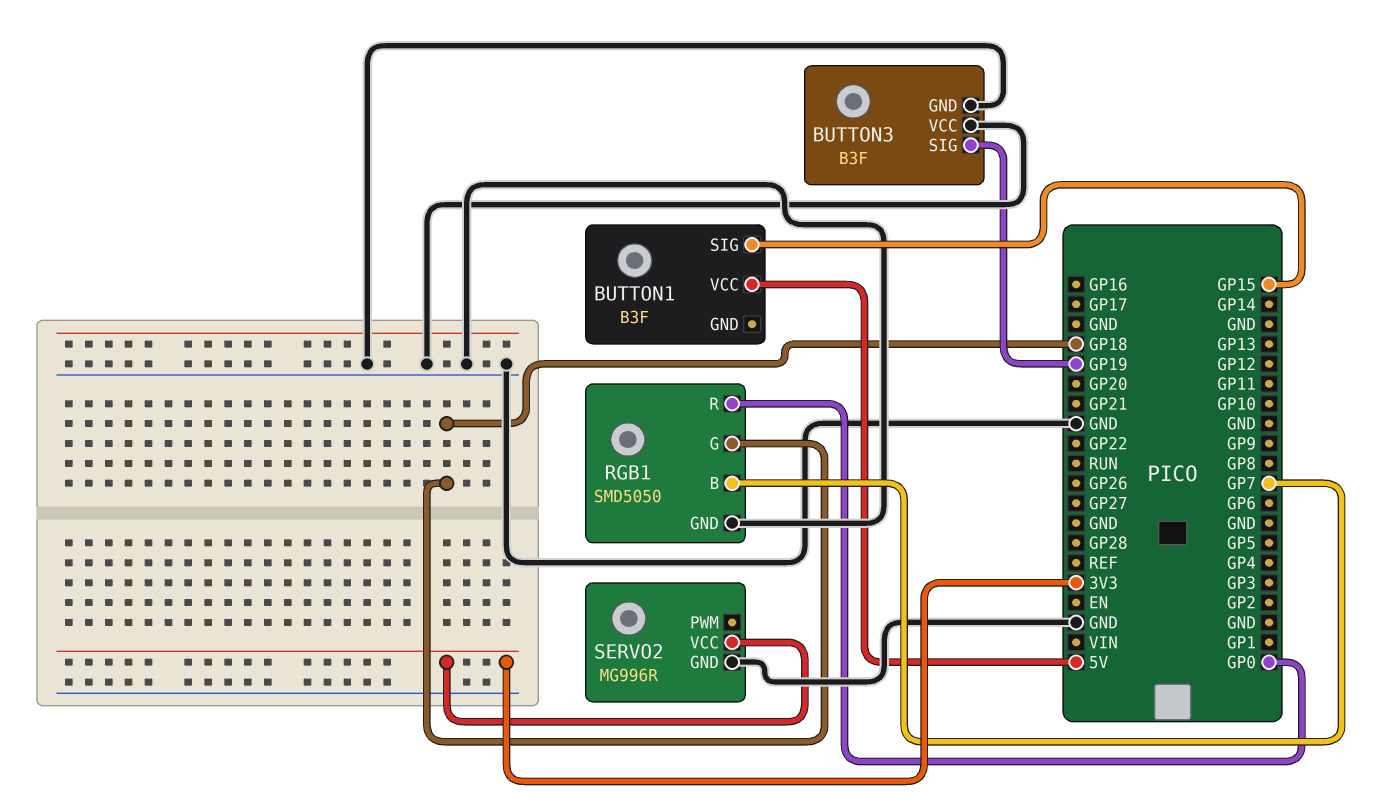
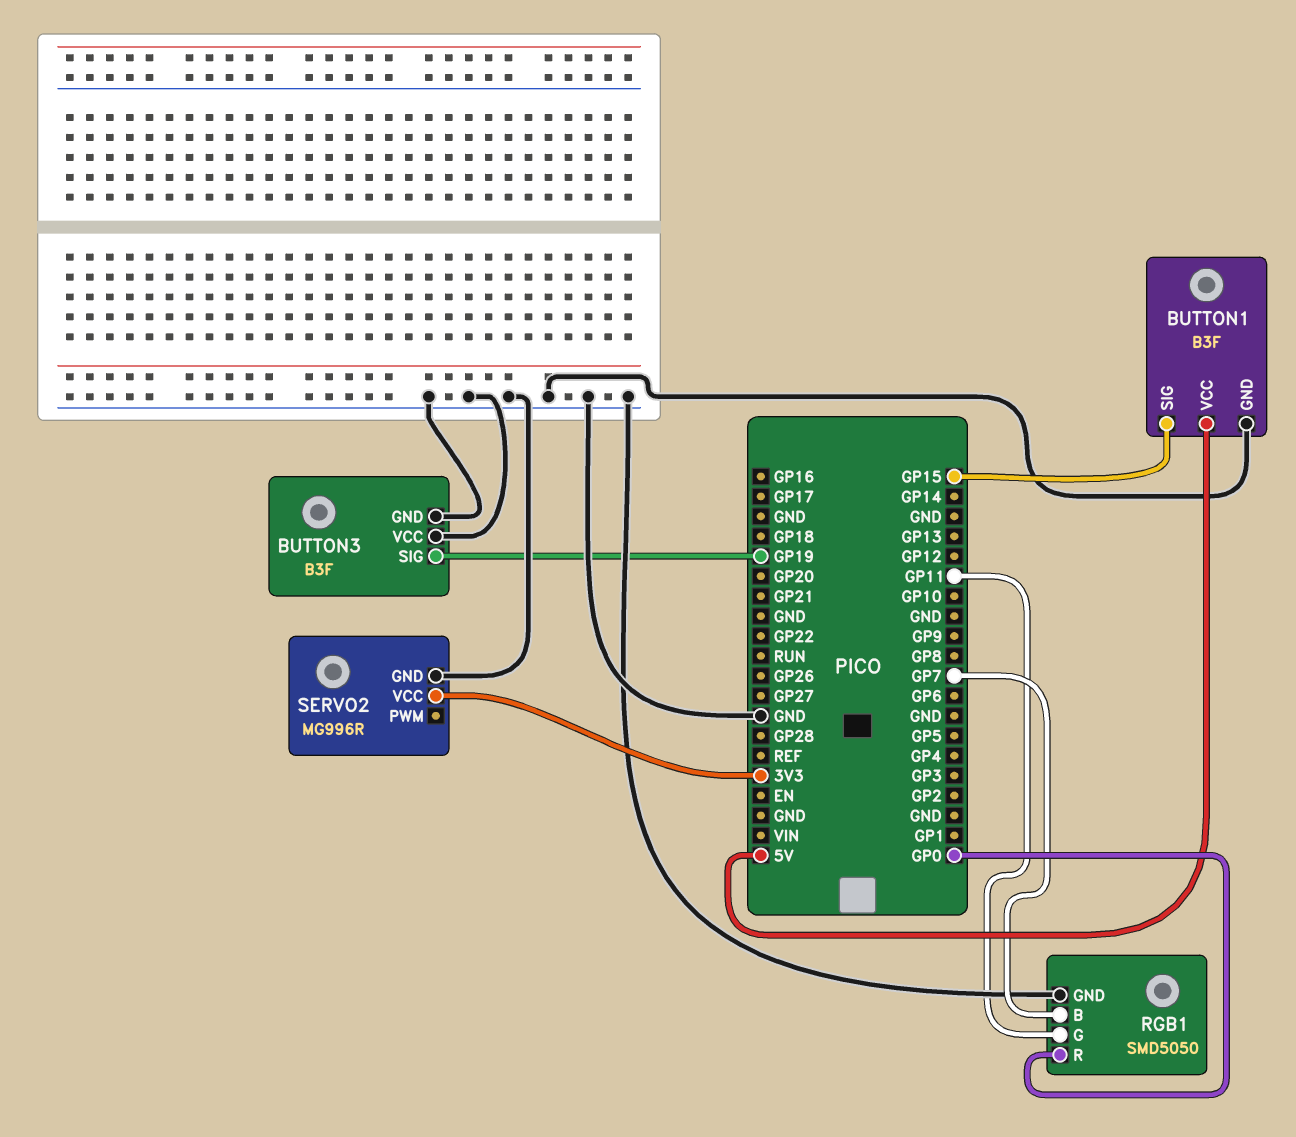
BUTTON1 pin GND: none -> GND
RGB1 pin G: GP18 -> GP11

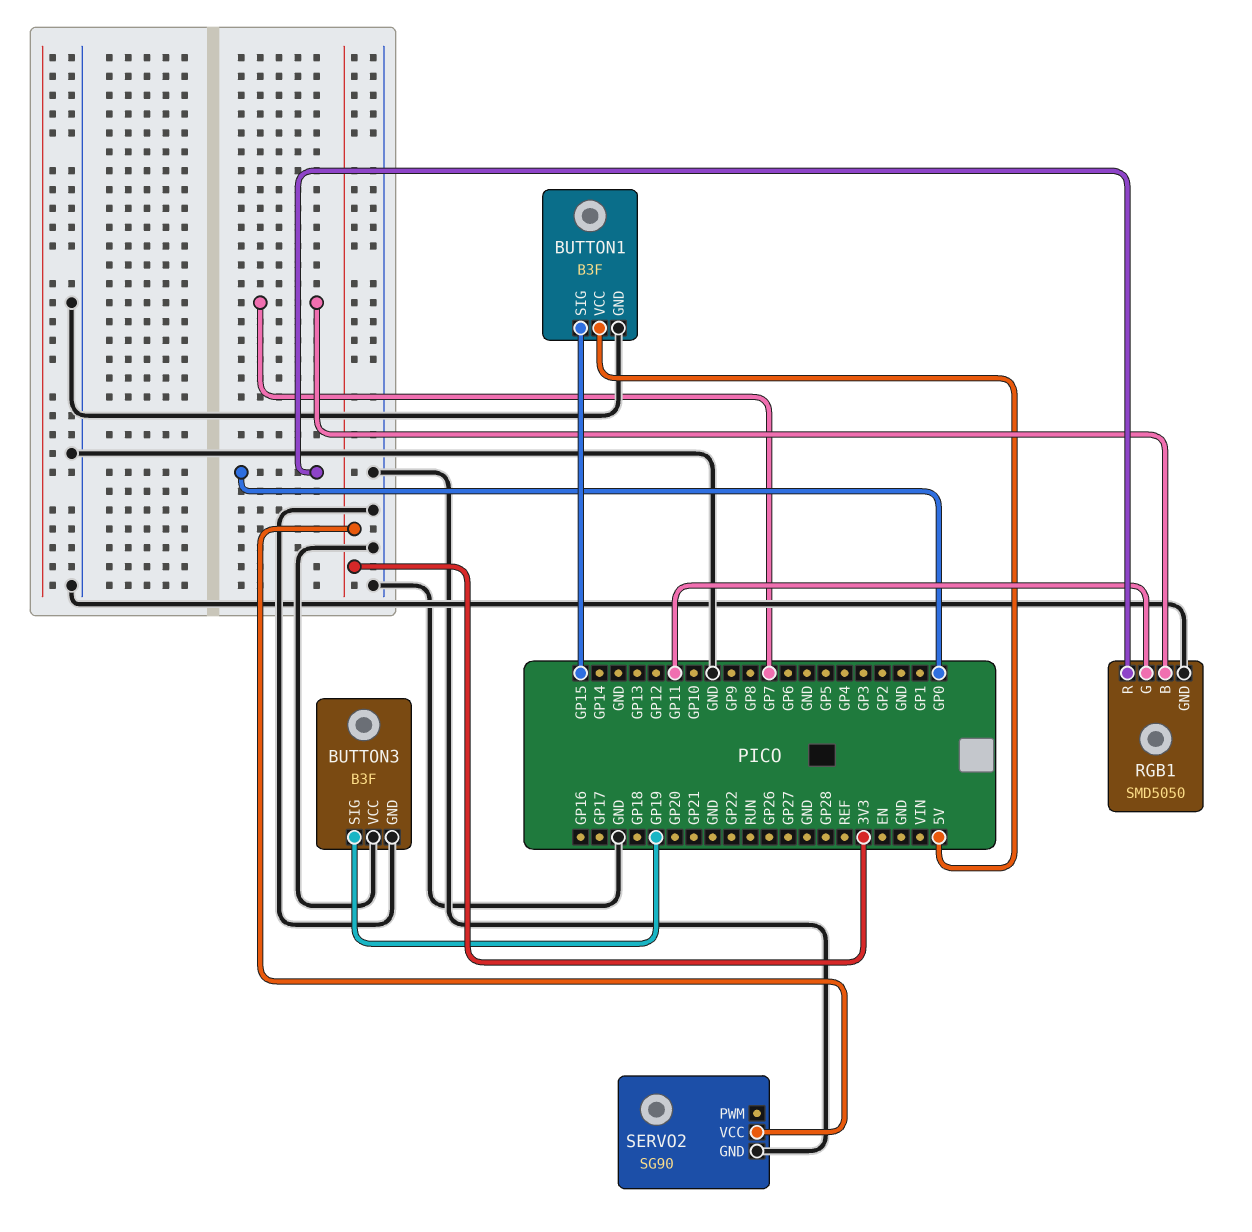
SERVO2: MG996R -> SG90

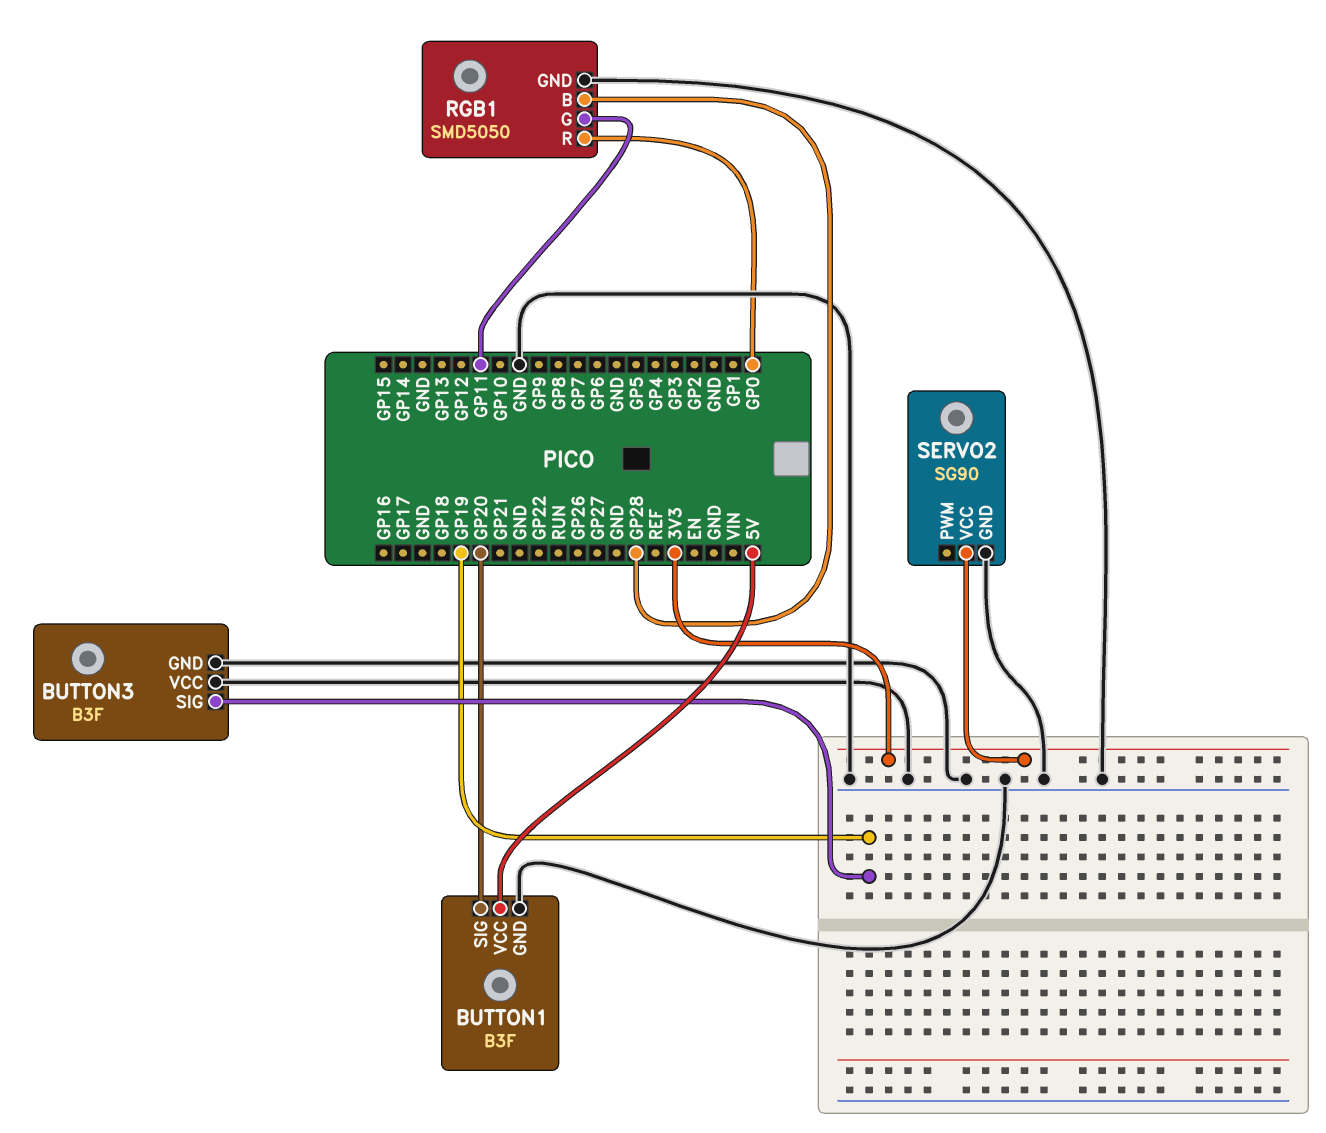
BUTTON1 pin SIG: GP15 -> GP20
RGB1 pin B: GP7 -> GP28

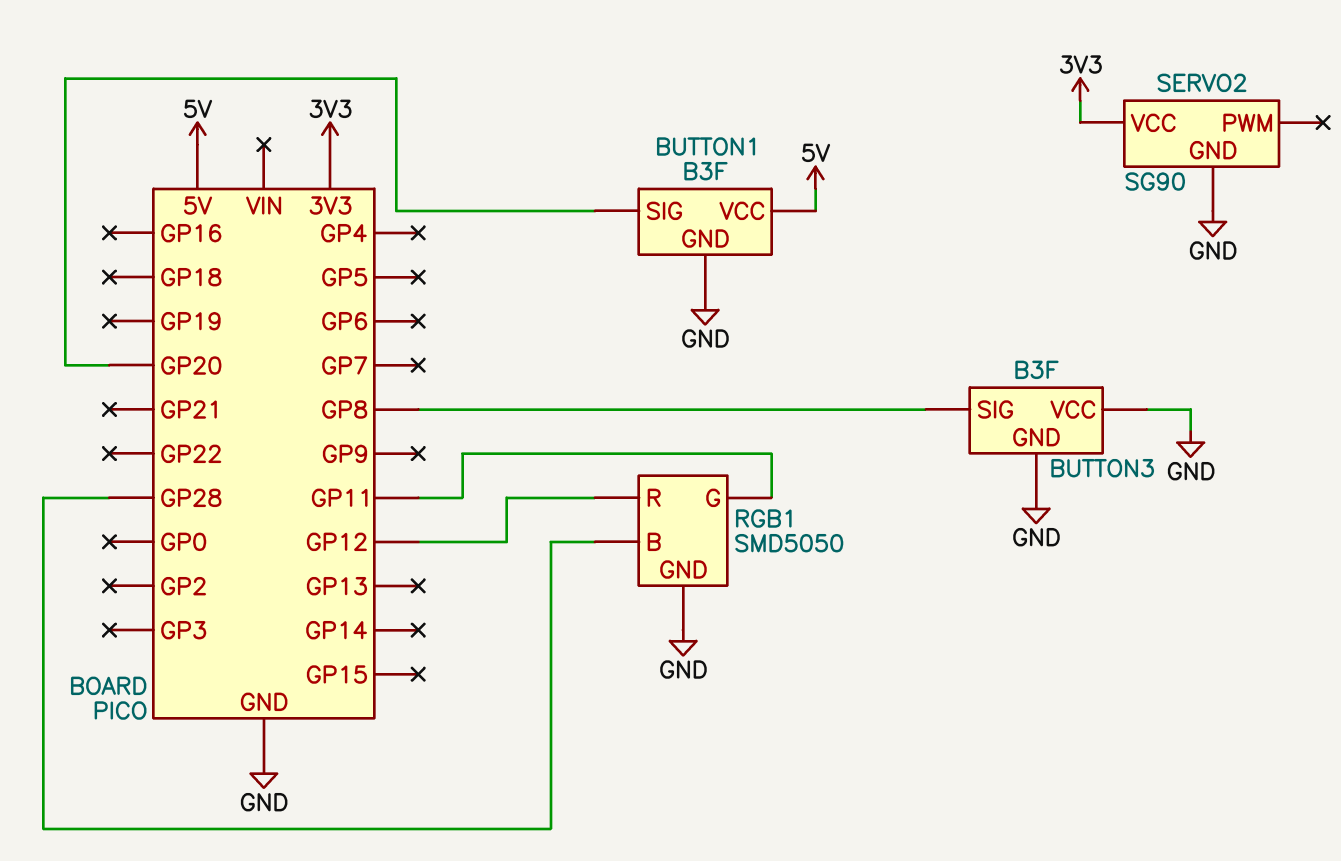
BUTTON3 pin SIG: GP19 -> GP8
RGB1 pin R: GP0 -> GP12

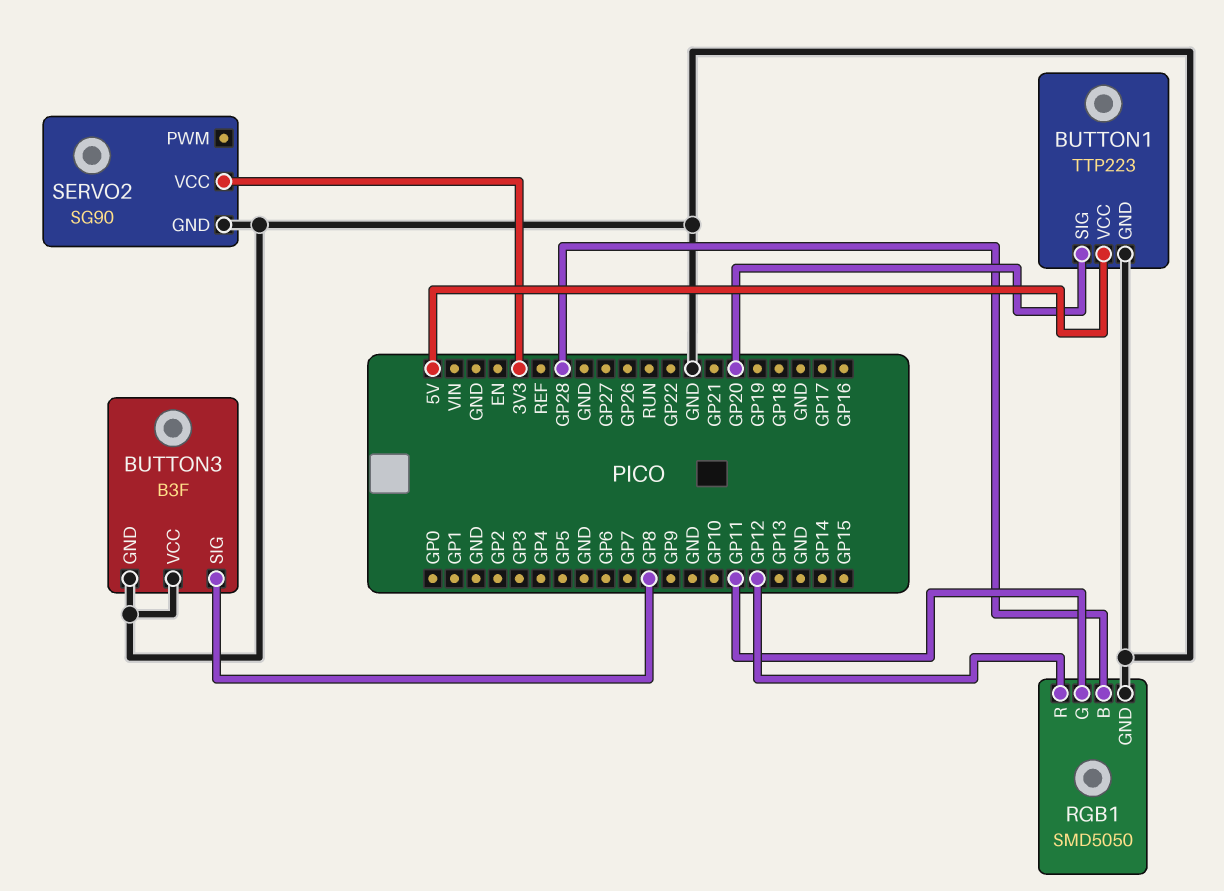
BUTTON1: B3F -> TTP223

